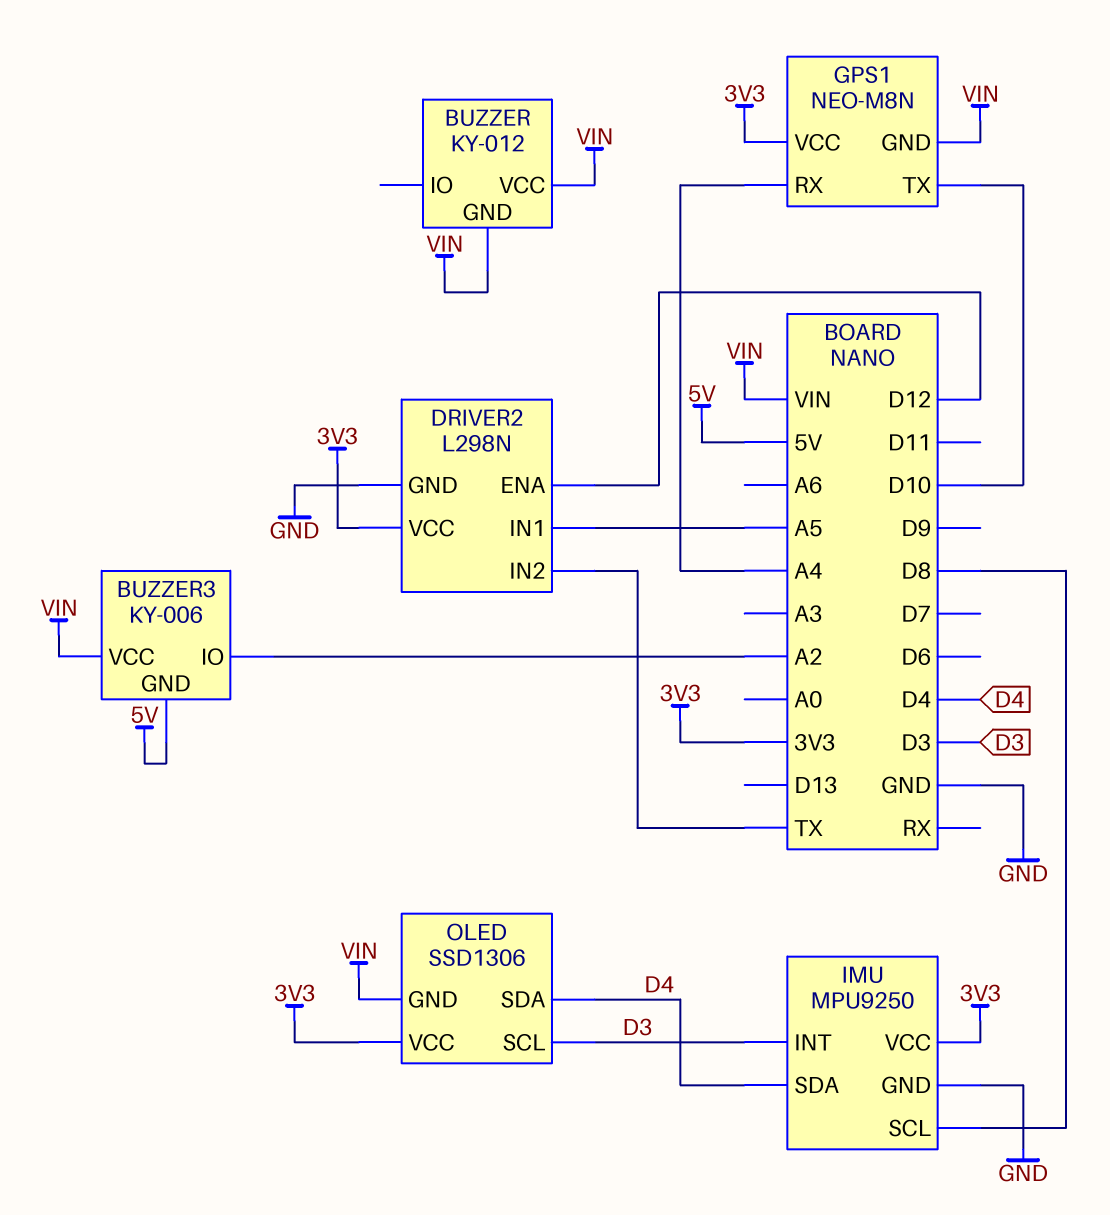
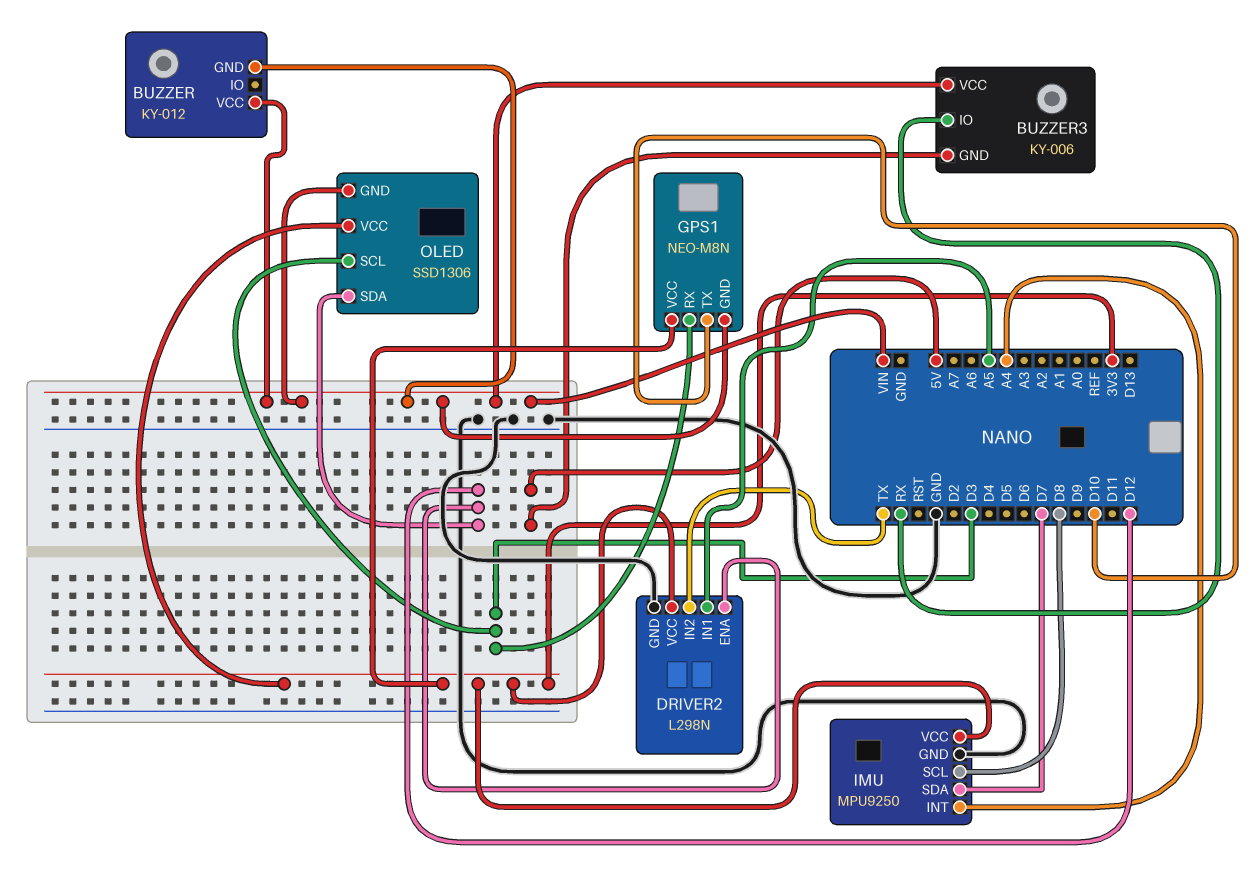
BUZZER3 pin IO: A2 -> RX
GPS1 pin RX: A4 -> D3
IMU pin INT: D3 -> A4
IMU pin SDA: D4 -> D7
OLED pin SDA: D4 -> D12

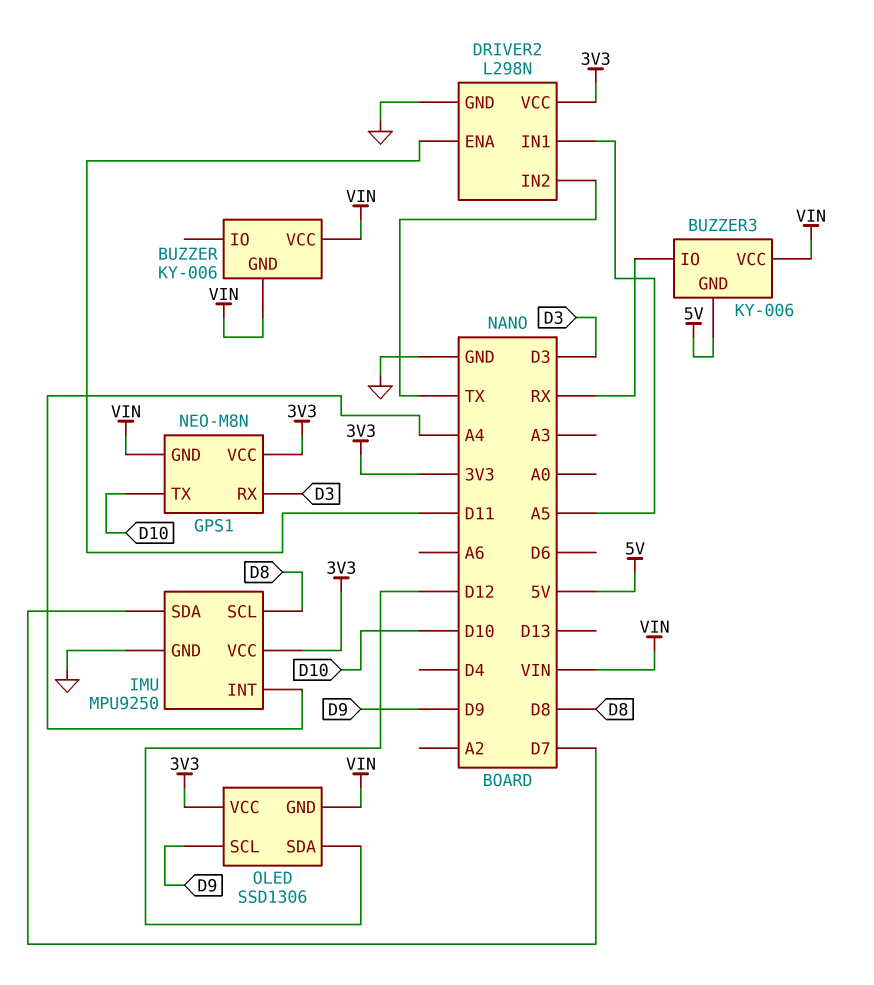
BUZZER: KY-012 -> KY-006
DRIVER2 pin ENA: D12 -> D11
OLED pin SCL: D3 -> D9

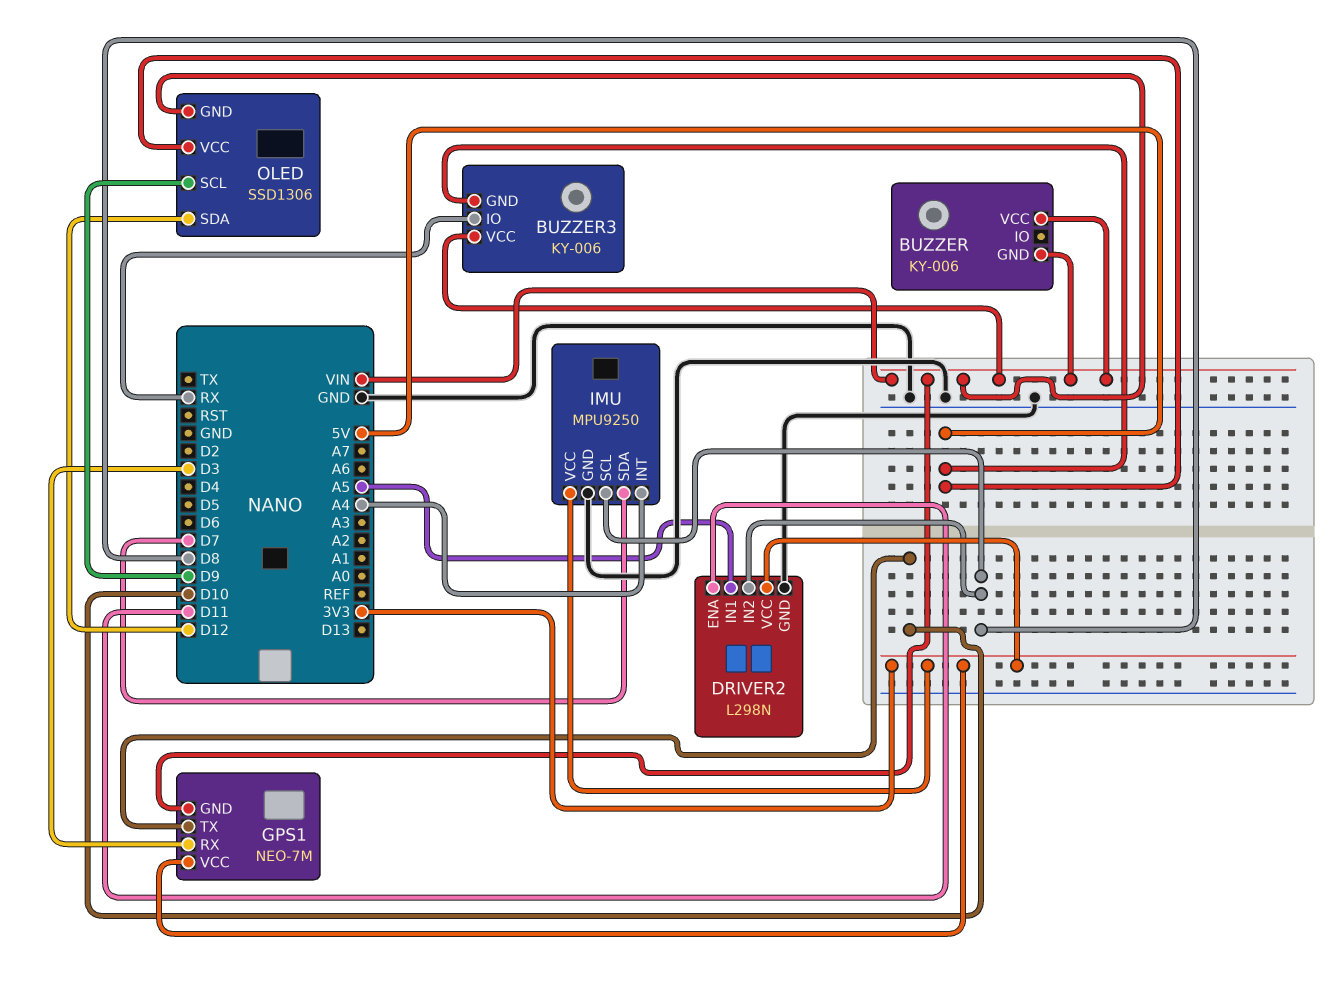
DRIVER2 pin IN2: TX -> D8
GPS1: NEO-M8N -> NEO-7M
OLED pin VCC: 3V3 -> 5V

